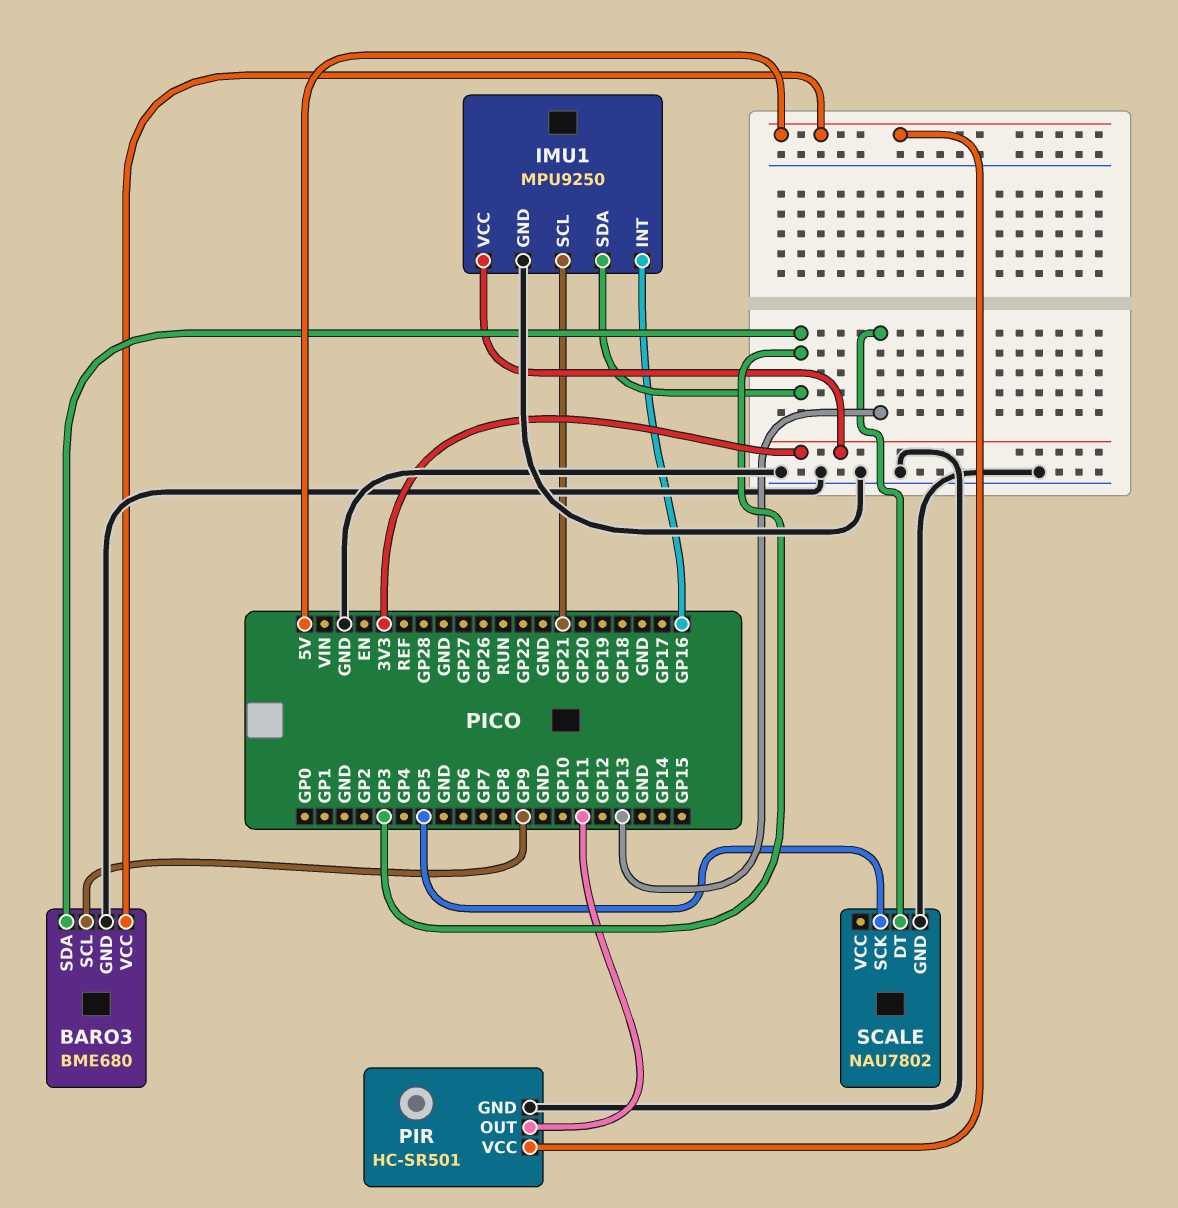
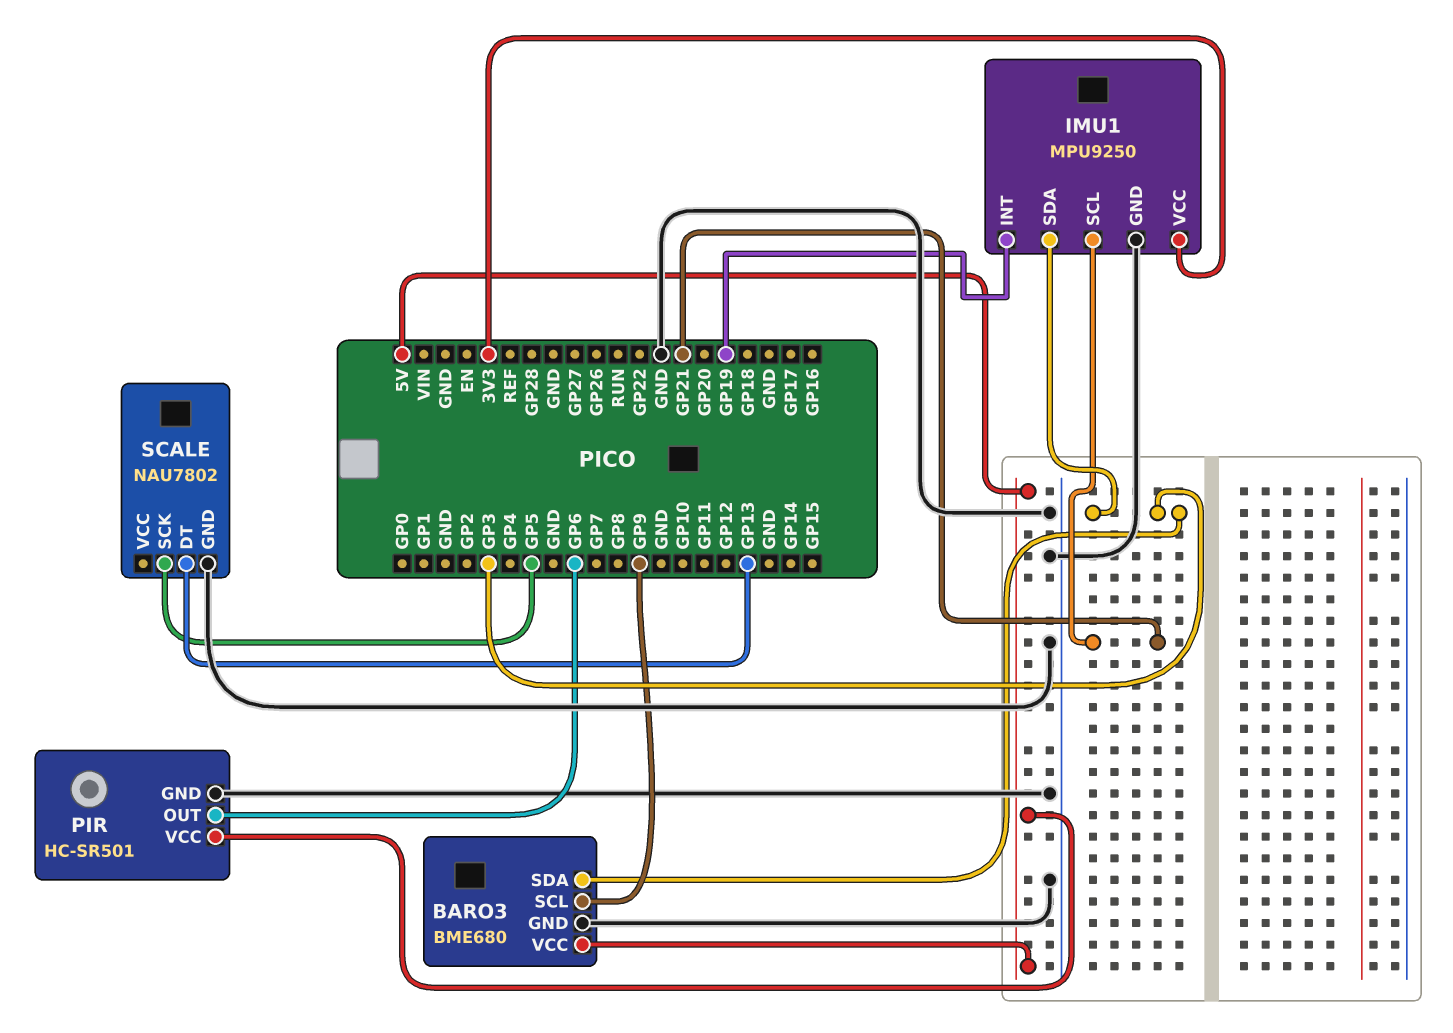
IMU1 pin INT: GP16 -> GP19
PIR pin OUT: GP11 -> GP6

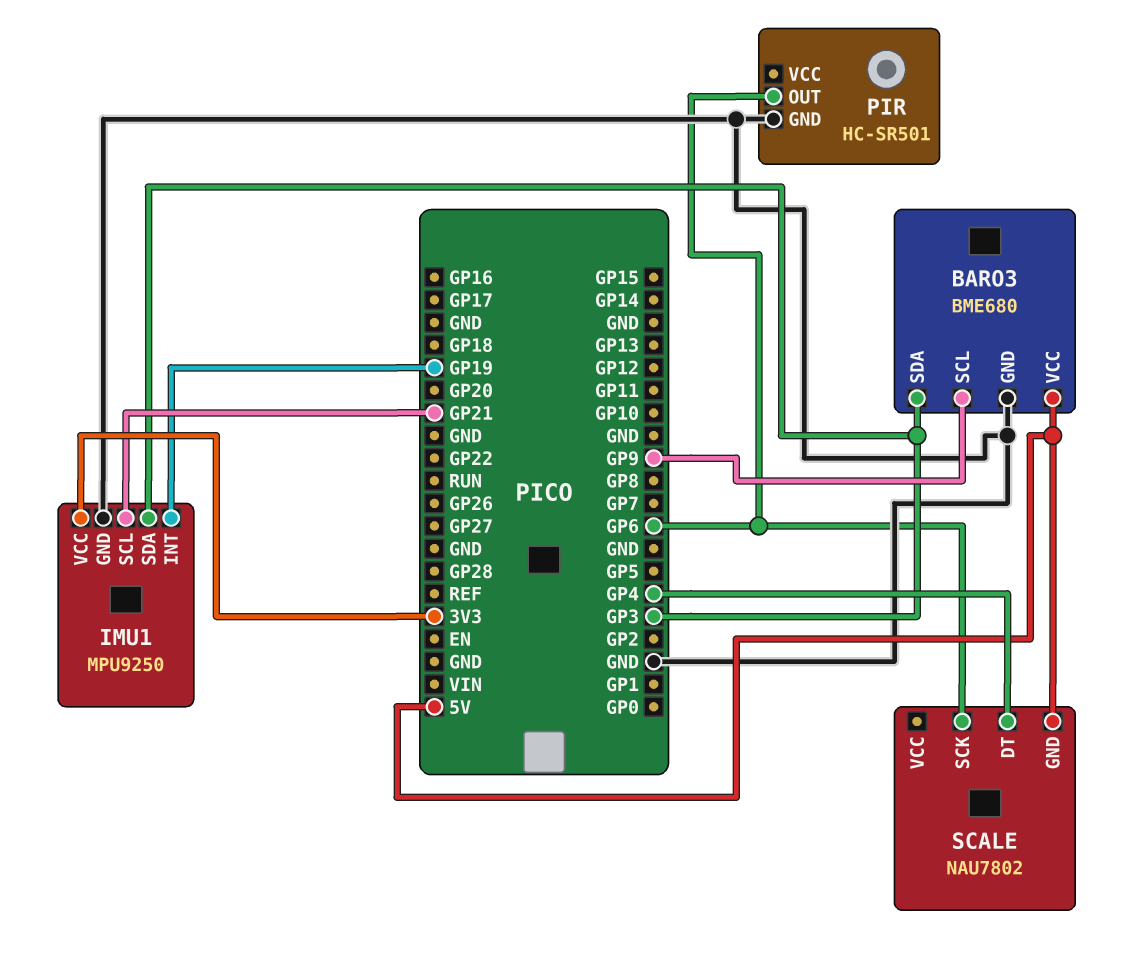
PIR pin VCC: 5V -> none
SCALE pin DT: GP13 -> GP4
SCALE pin GND: GND -> 5V
SCALE pin SCK: GP5 -> GP6

